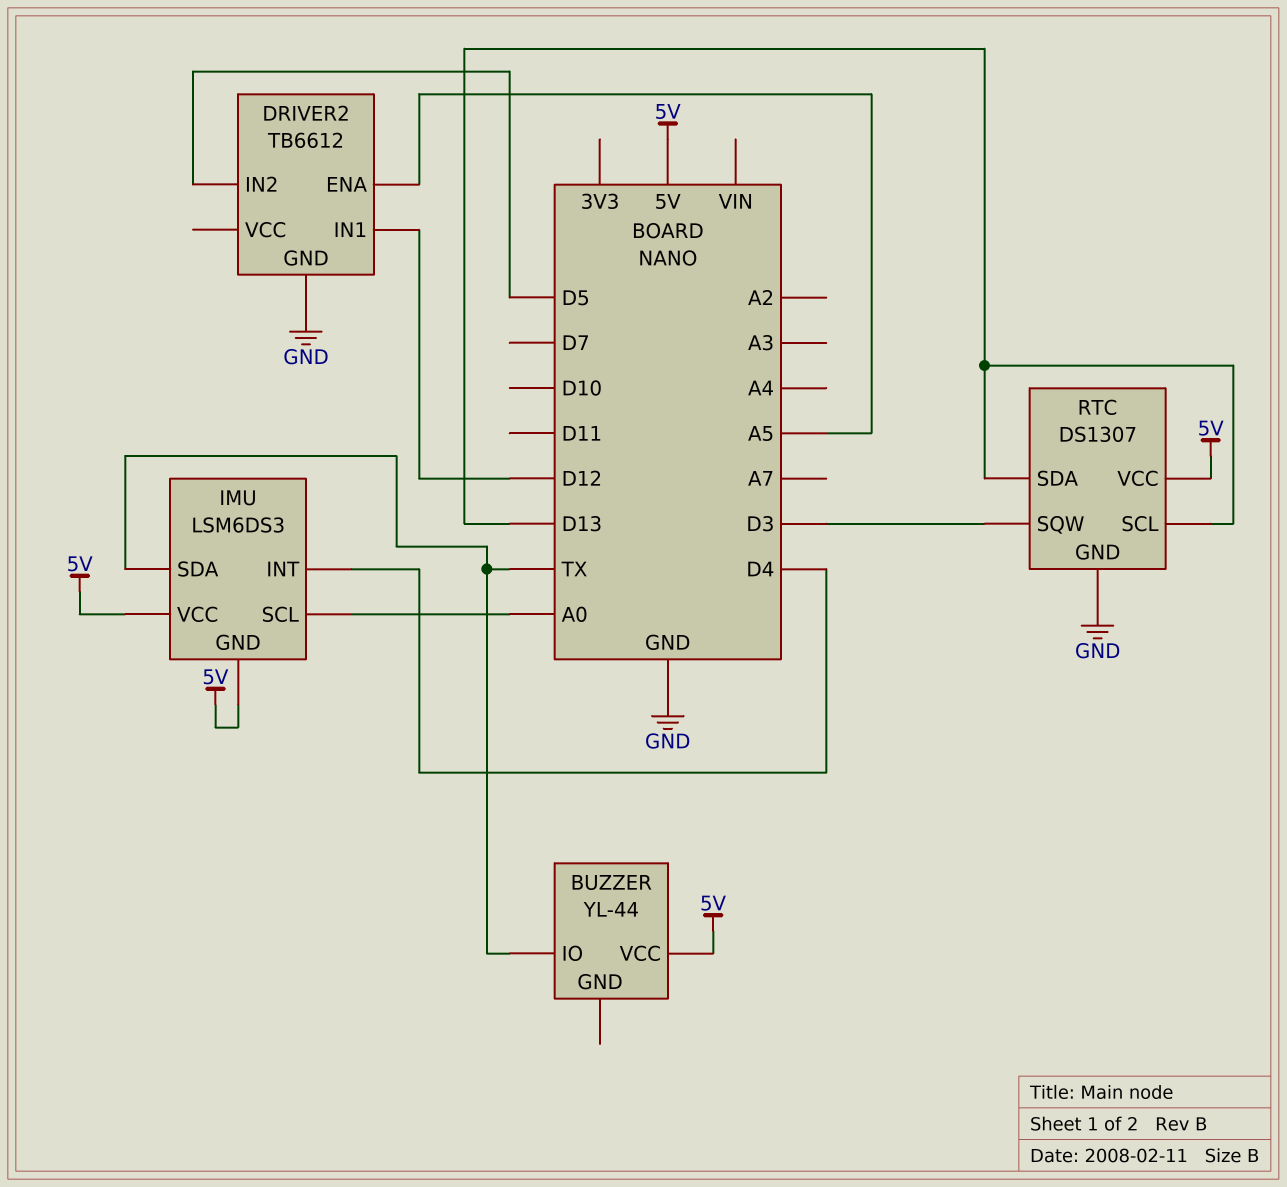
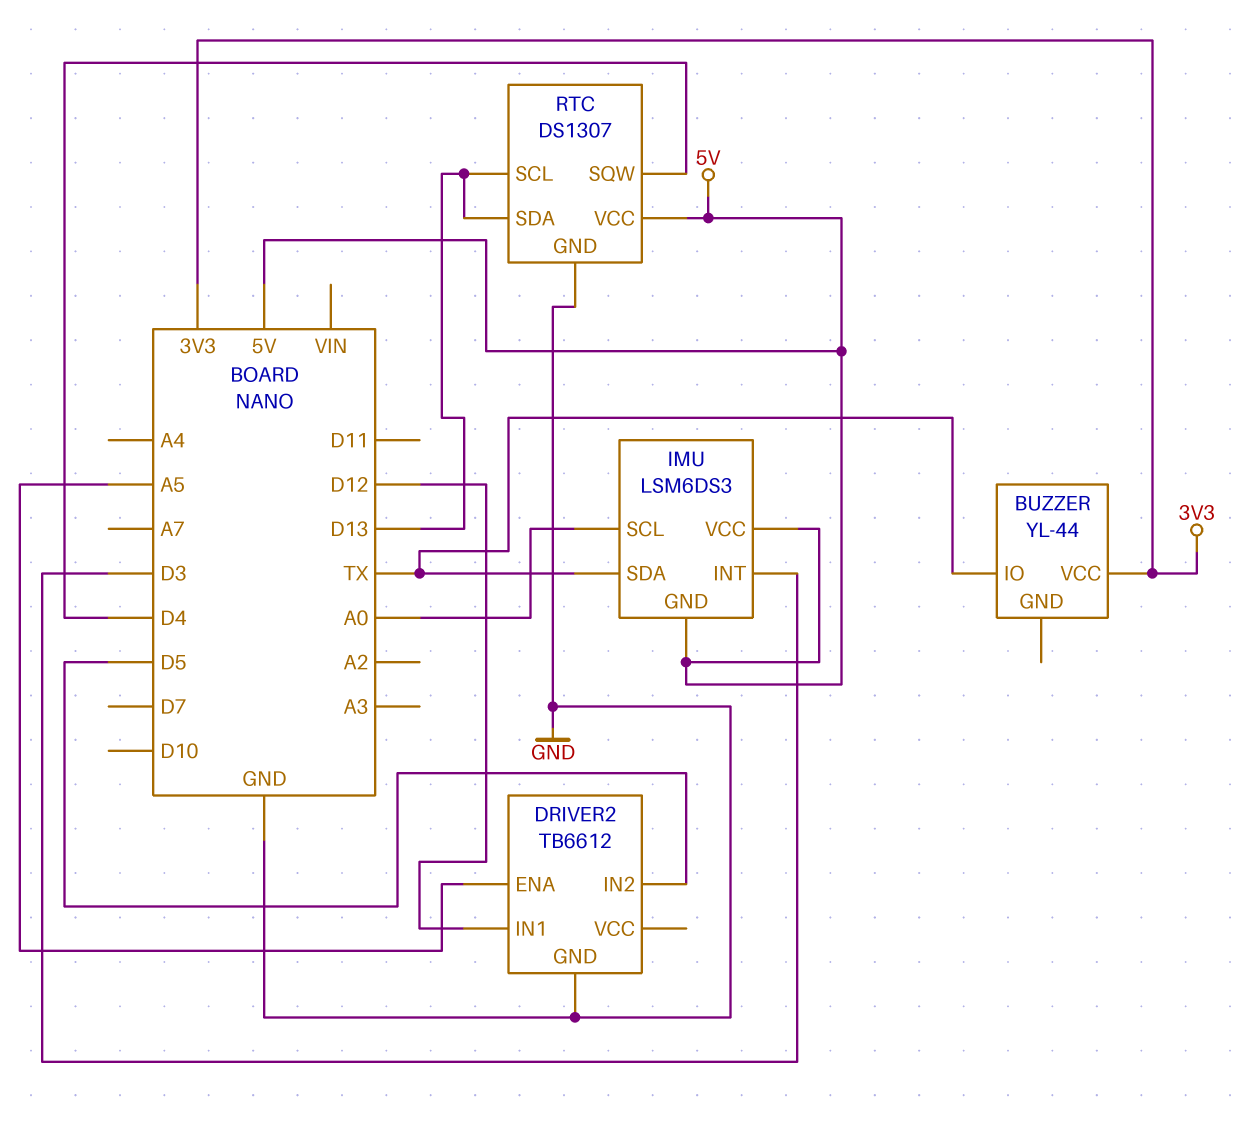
BUZZER pin VCC: 5V -> 3V3
IMU pin INT: D4 -> D3
RTC pin SQW: D3 -> D4

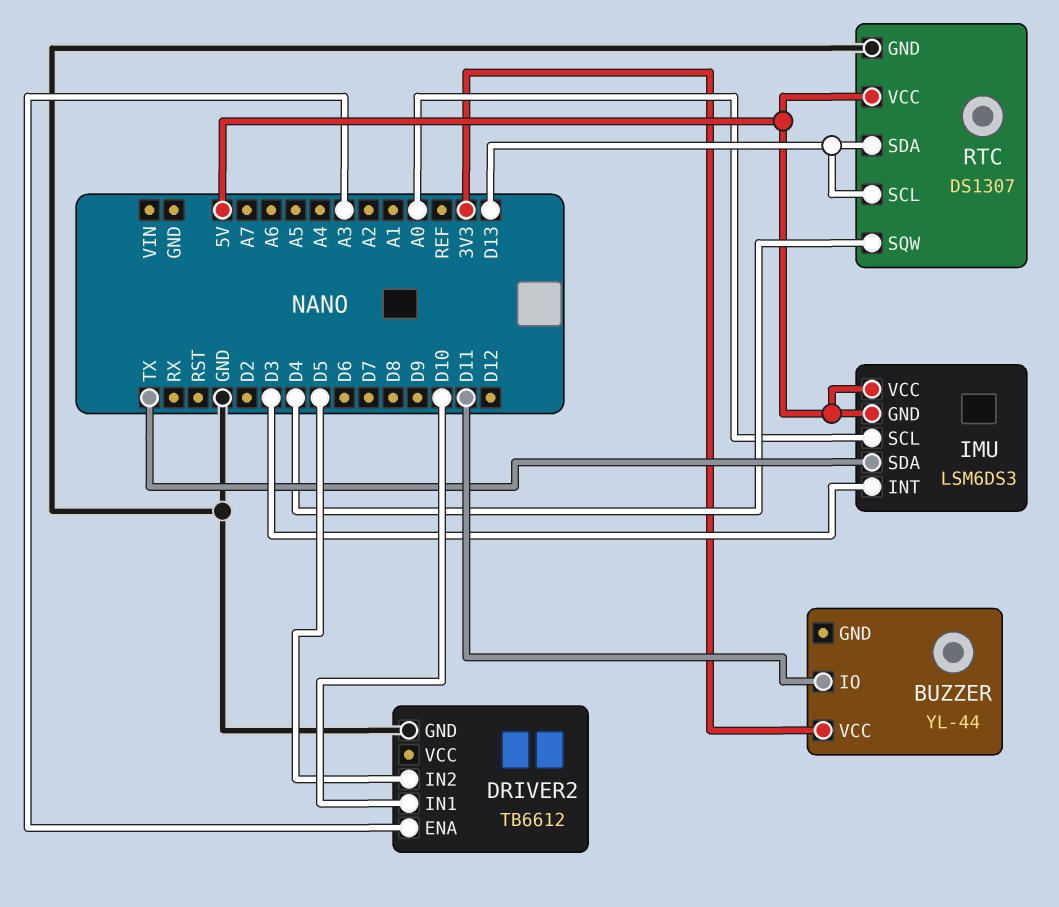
BUZZER pin IO: TX -> D11
DRIVER2 pin ENA: A5 -> A3
DRIVER2 pin IN1: D12 -> D10

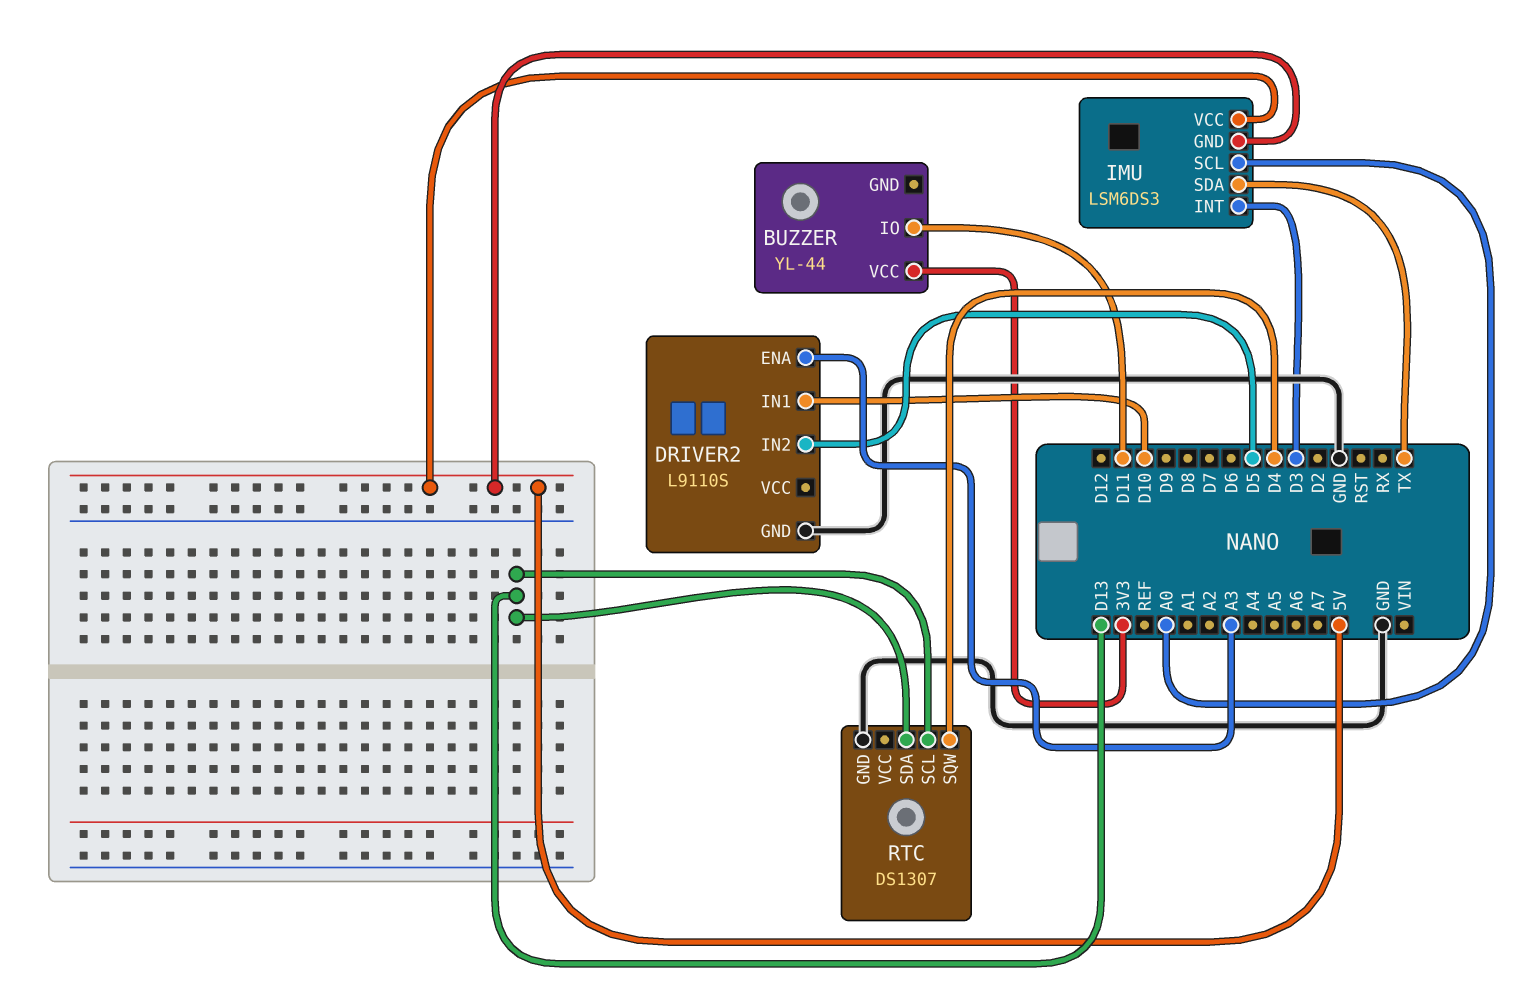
DRIVER2: TB6612 -> L9110S
RTC pin VCC: 5V -> none

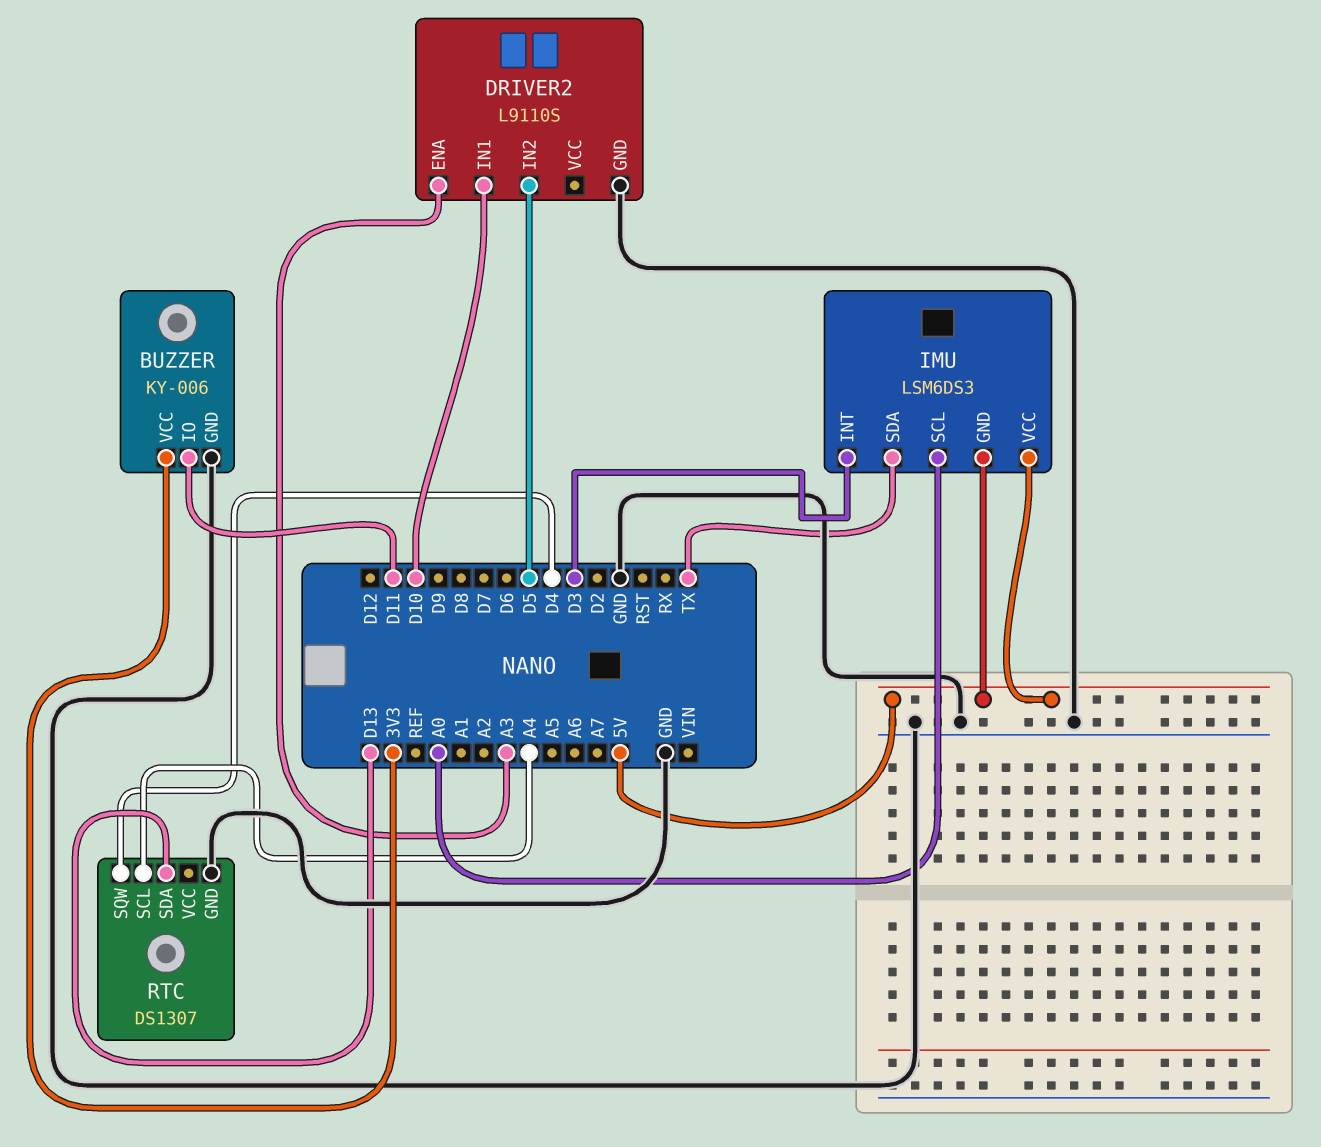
BUZZER: YL-44 -> KY-006
BUZZER pin GND: none -> GND
RTC pin SCL: D13 -> A4

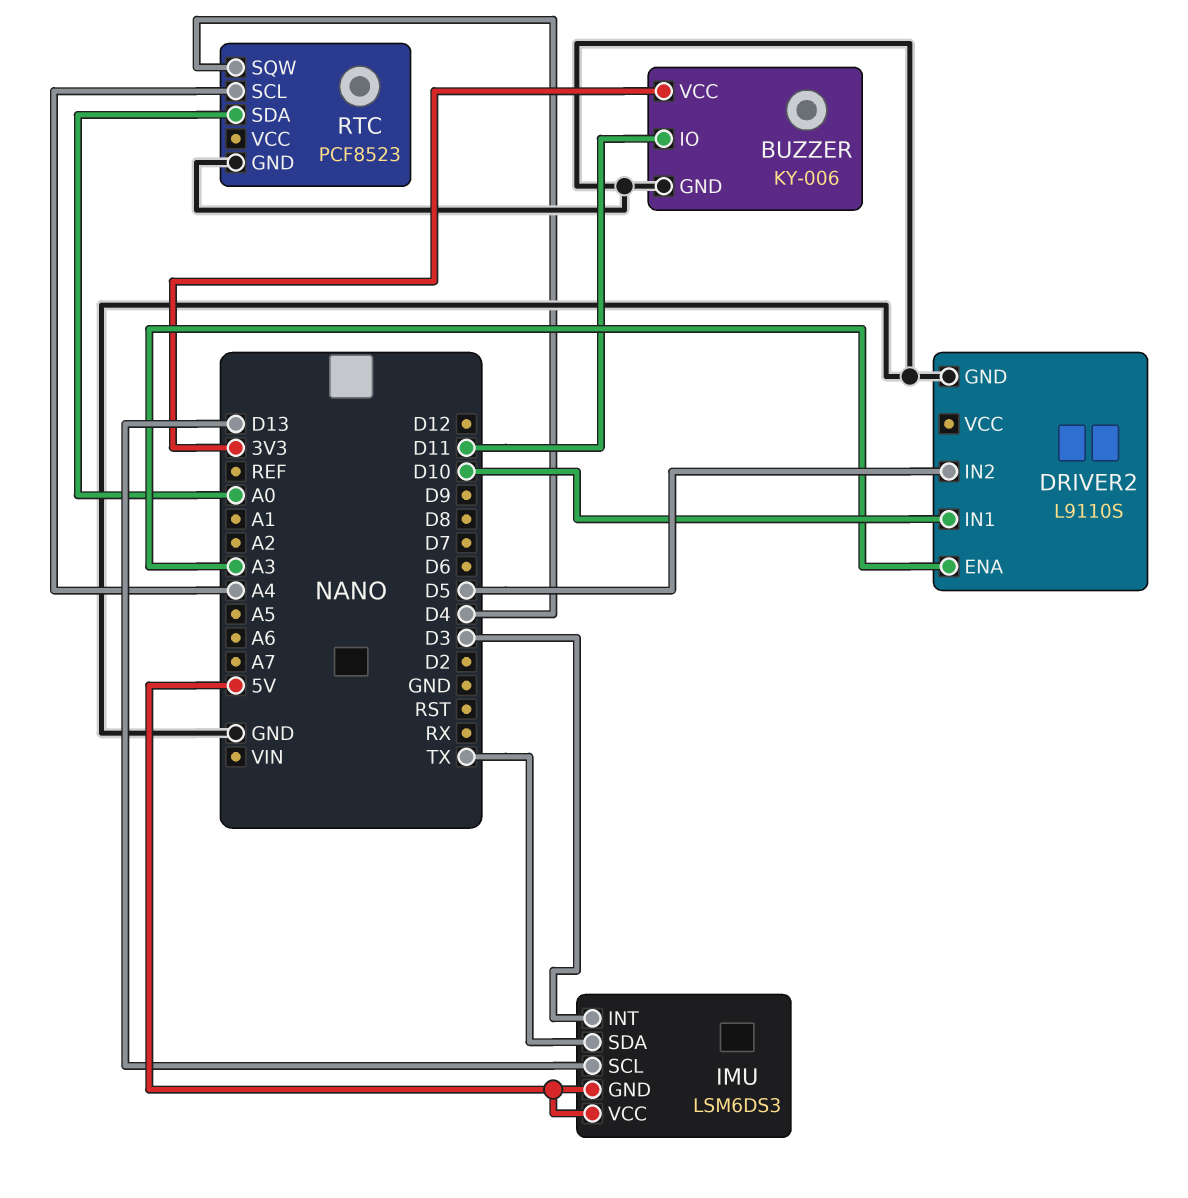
IMU pin SCL: A0 -> D13
RTC: DS1307 -> PCF8523
RTC pin SDA: D13 -> A0

